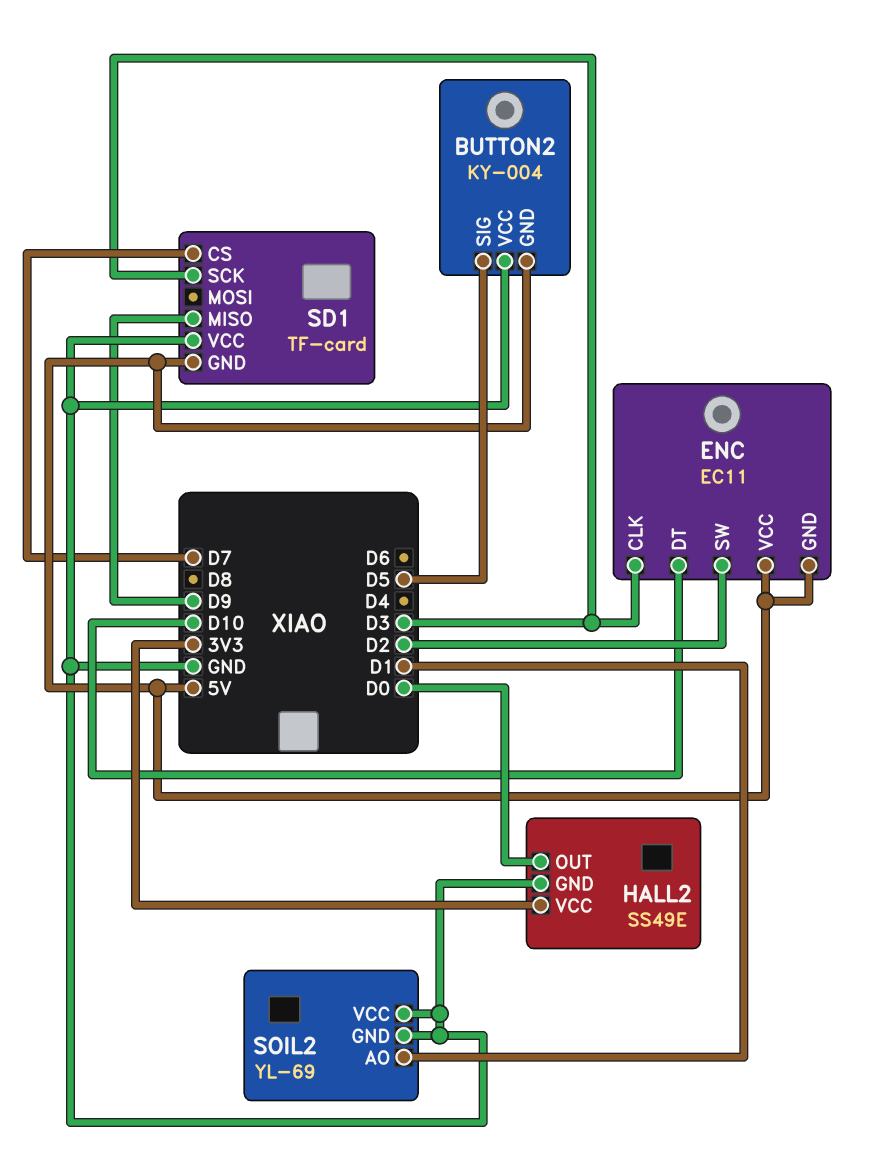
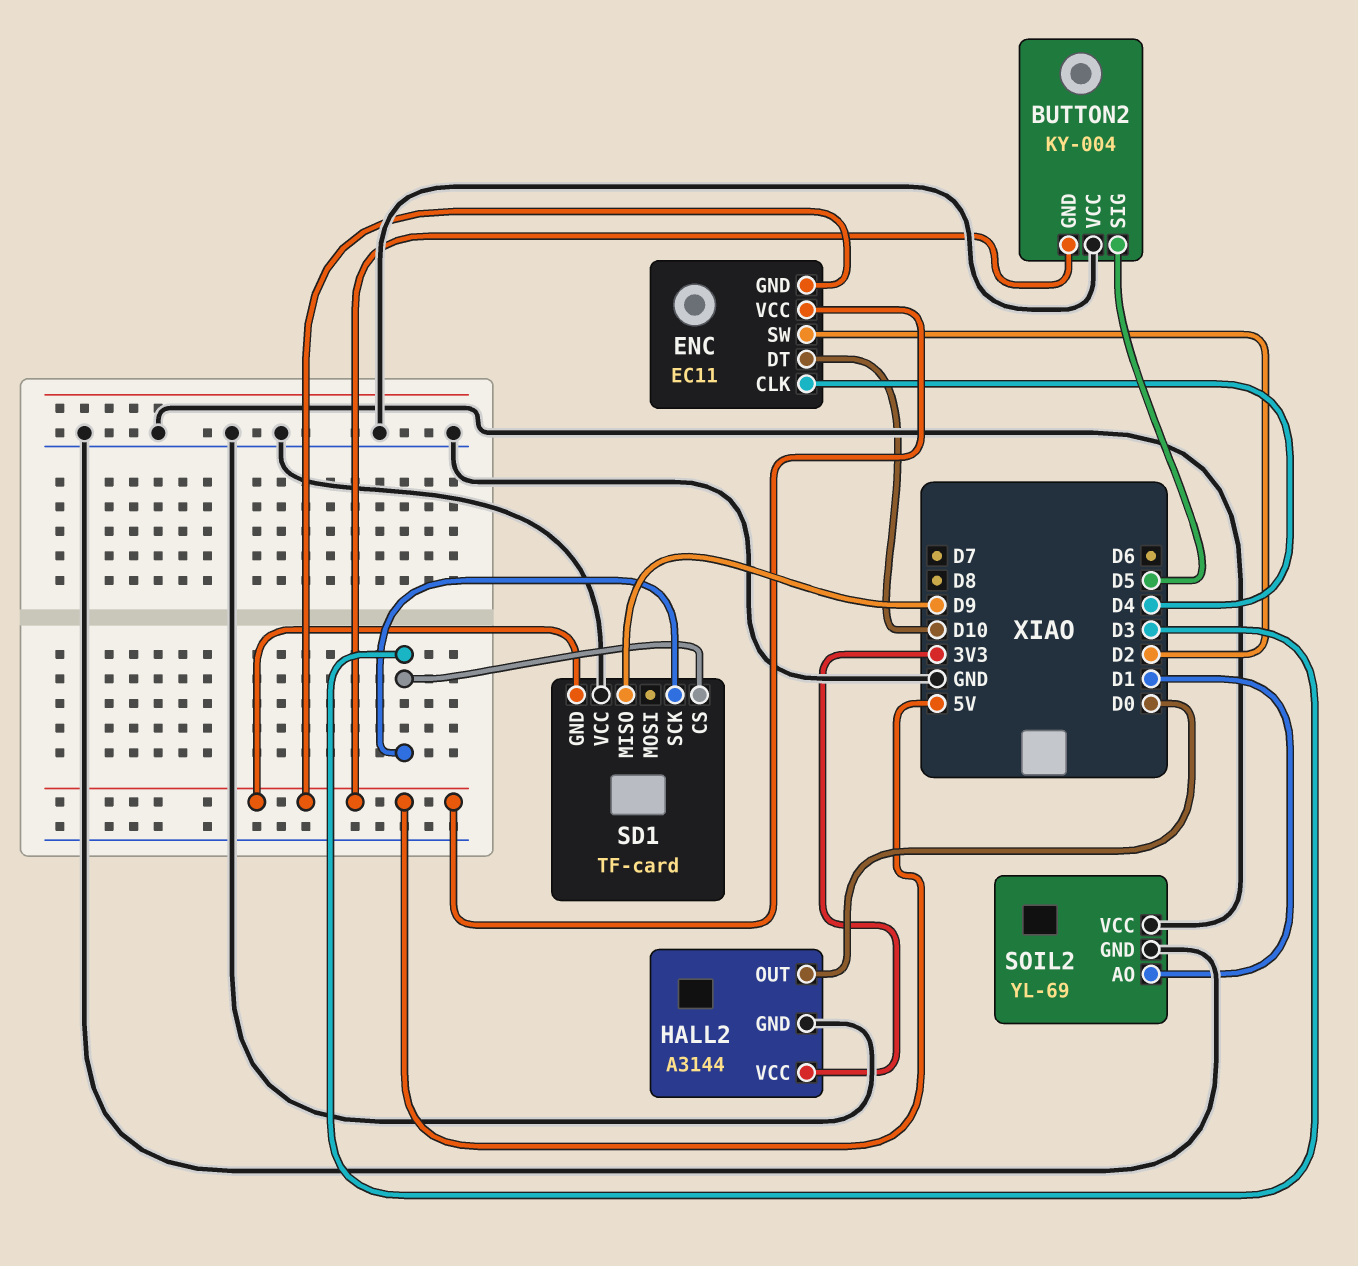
ENC pin CLK: D3 -> D4
HALL2: SS49E -> A3144
SD1 pin CS: D7 -> D3

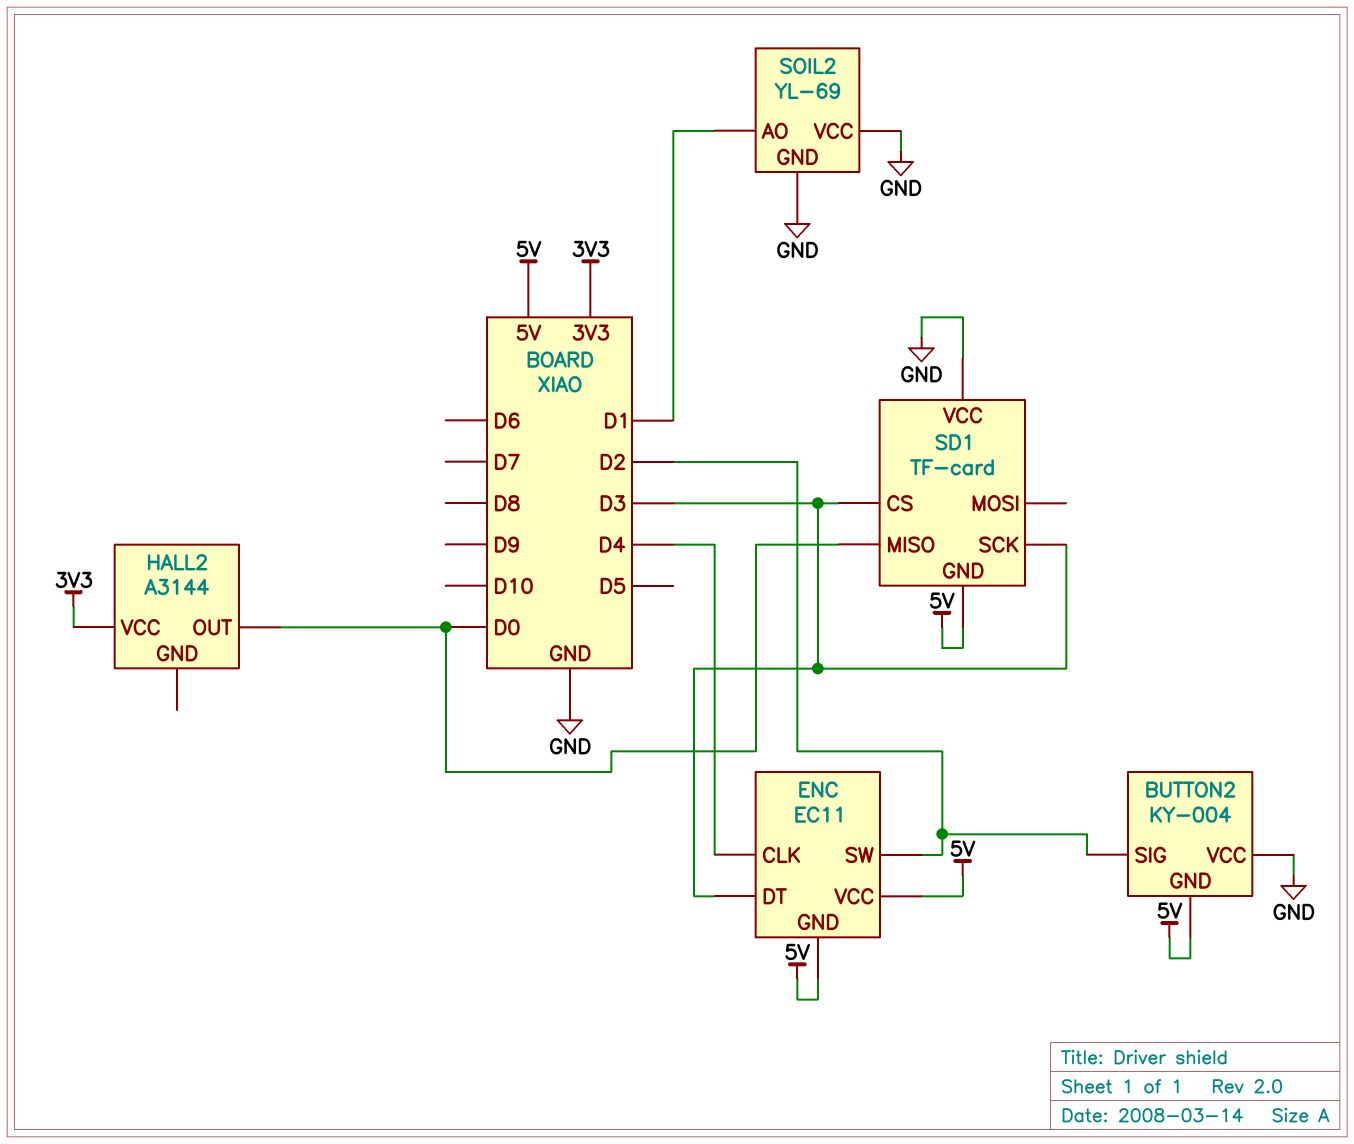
BUTTON2 pin SIG: D5 -> D2
ENC pin DT: D10 -> D3
HALL2 pin GND: GND -> none
SD1 pin MISO: D9 -> D0

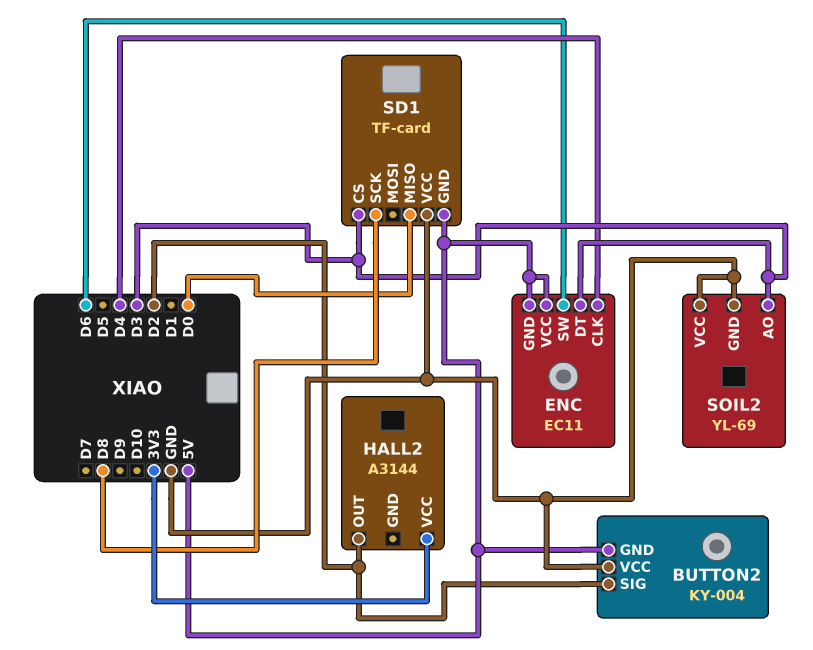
ENC pin SW: D2 -> D6
HALL2 pin OUT: D0 -> D2
SD1 pin SCK: D3 -> D8
SOIL2 pin AO: D1 -> D3

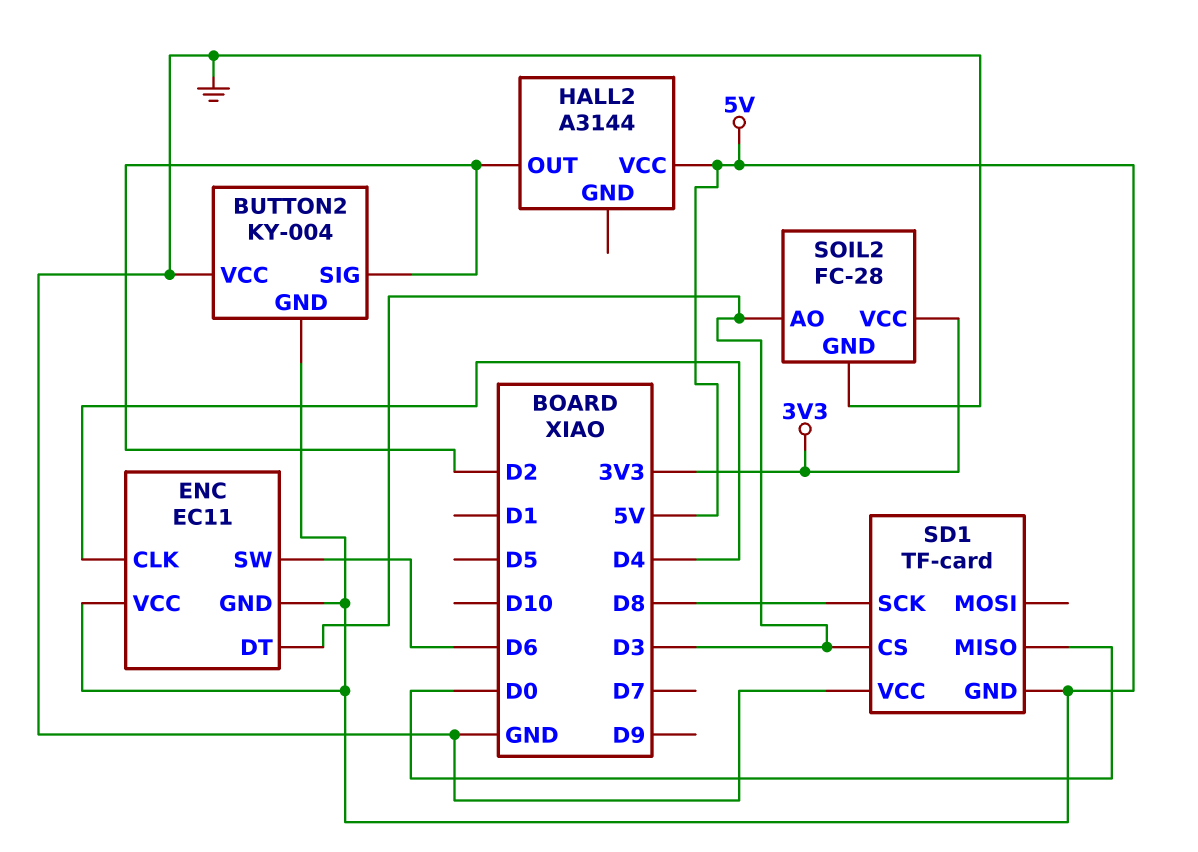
HALL2 pin VCC: 3V3 -> 5V
SOIL2: YL-69 -> FC-28
SOIL2 pin VCC: GND -> 3V3

